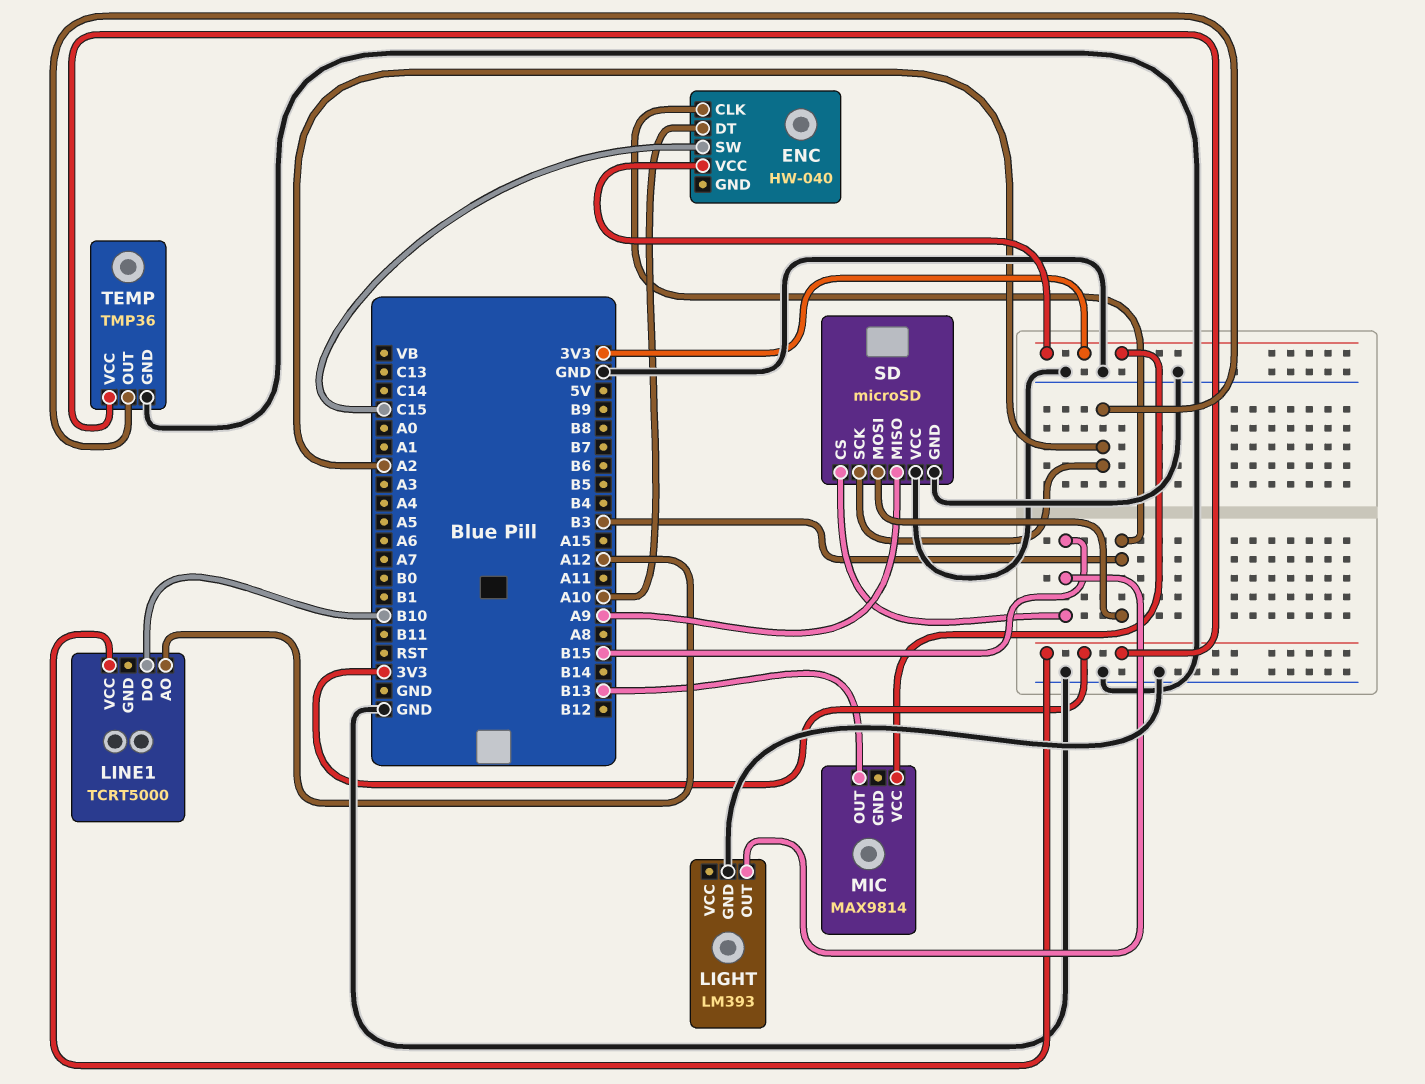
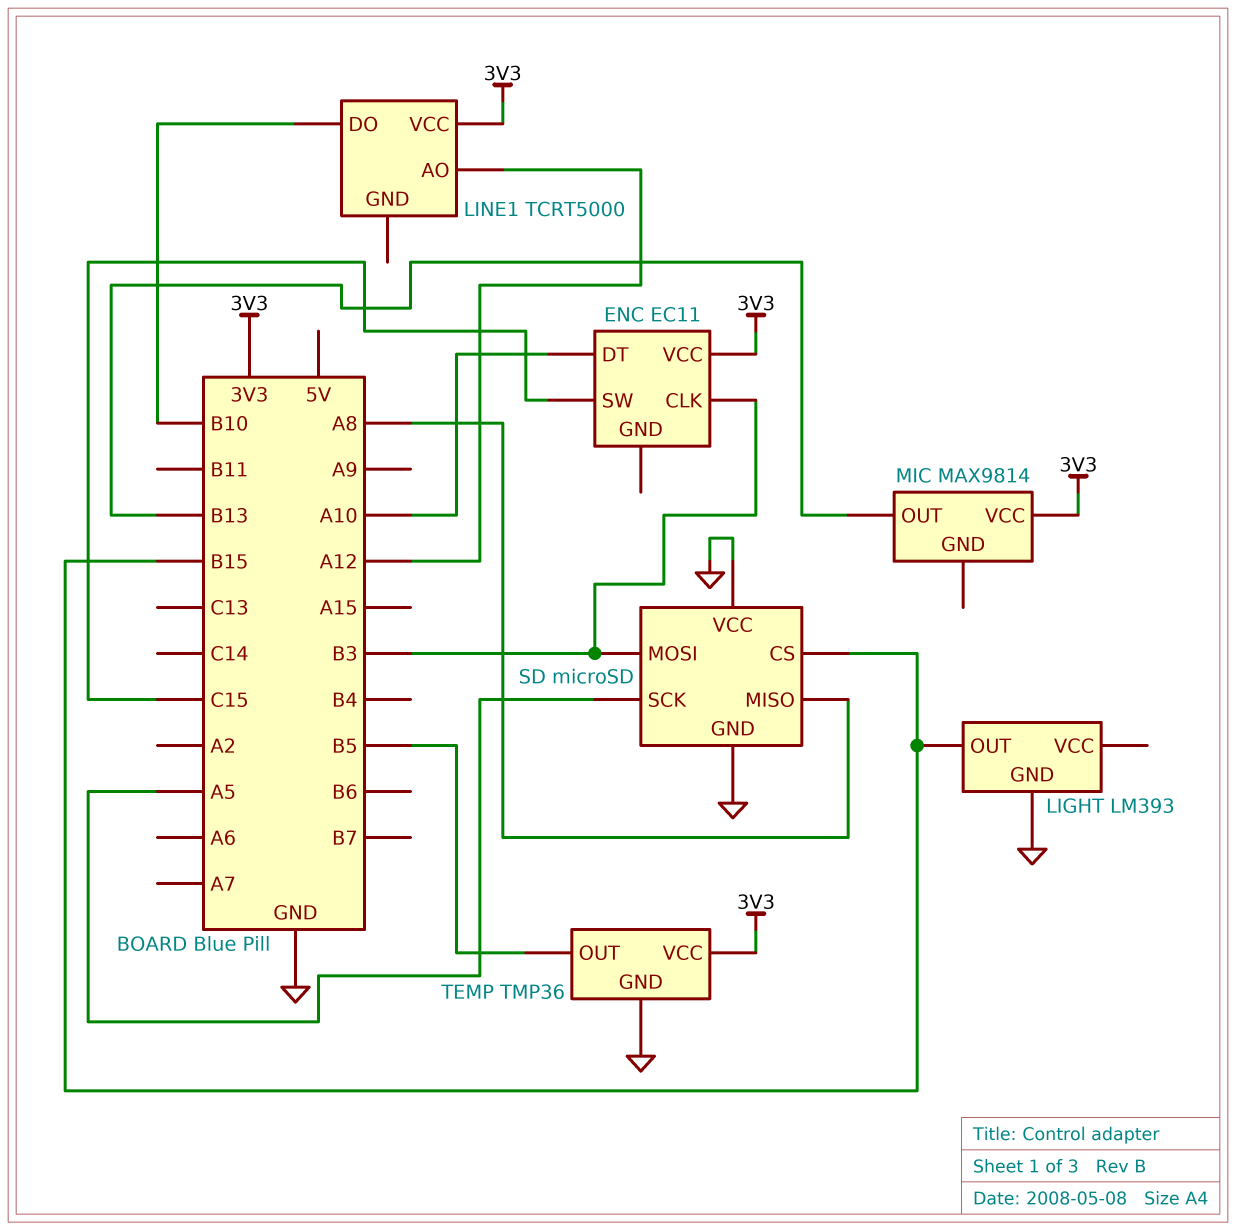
ENC: HW-040 -> EC11
SD pin MISO: A9 -> A8
SD pin SCK: A2 -> A5
TEMP pin OUT: A2 -> B5

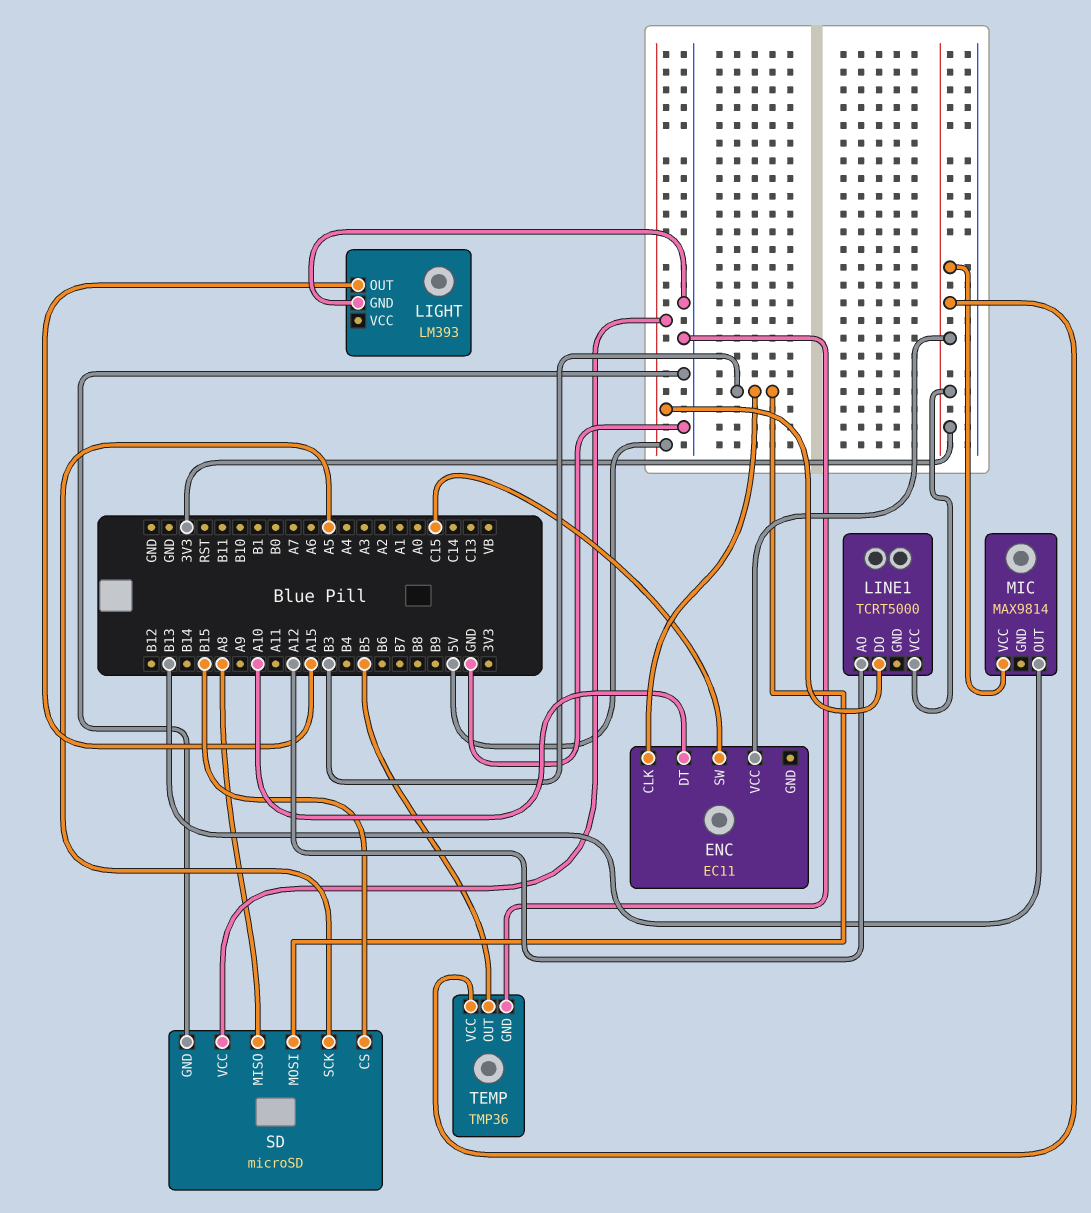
LIGHT pin OUT: B15 -> A15
LINE1 pin DO: B10 -> 5V
SD pin VCC: GND -> 5V

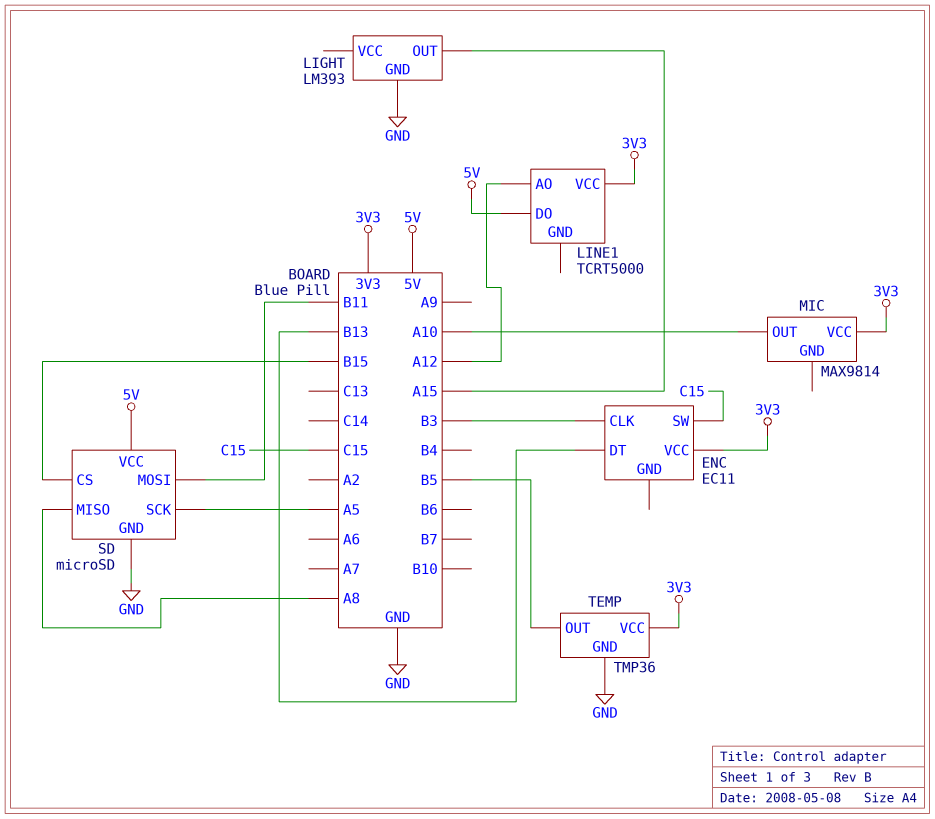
ENC pin DT: A10 -> B13
MIC pin OUT: B13 -> A10
SD pin MOSI: B3 -> B11

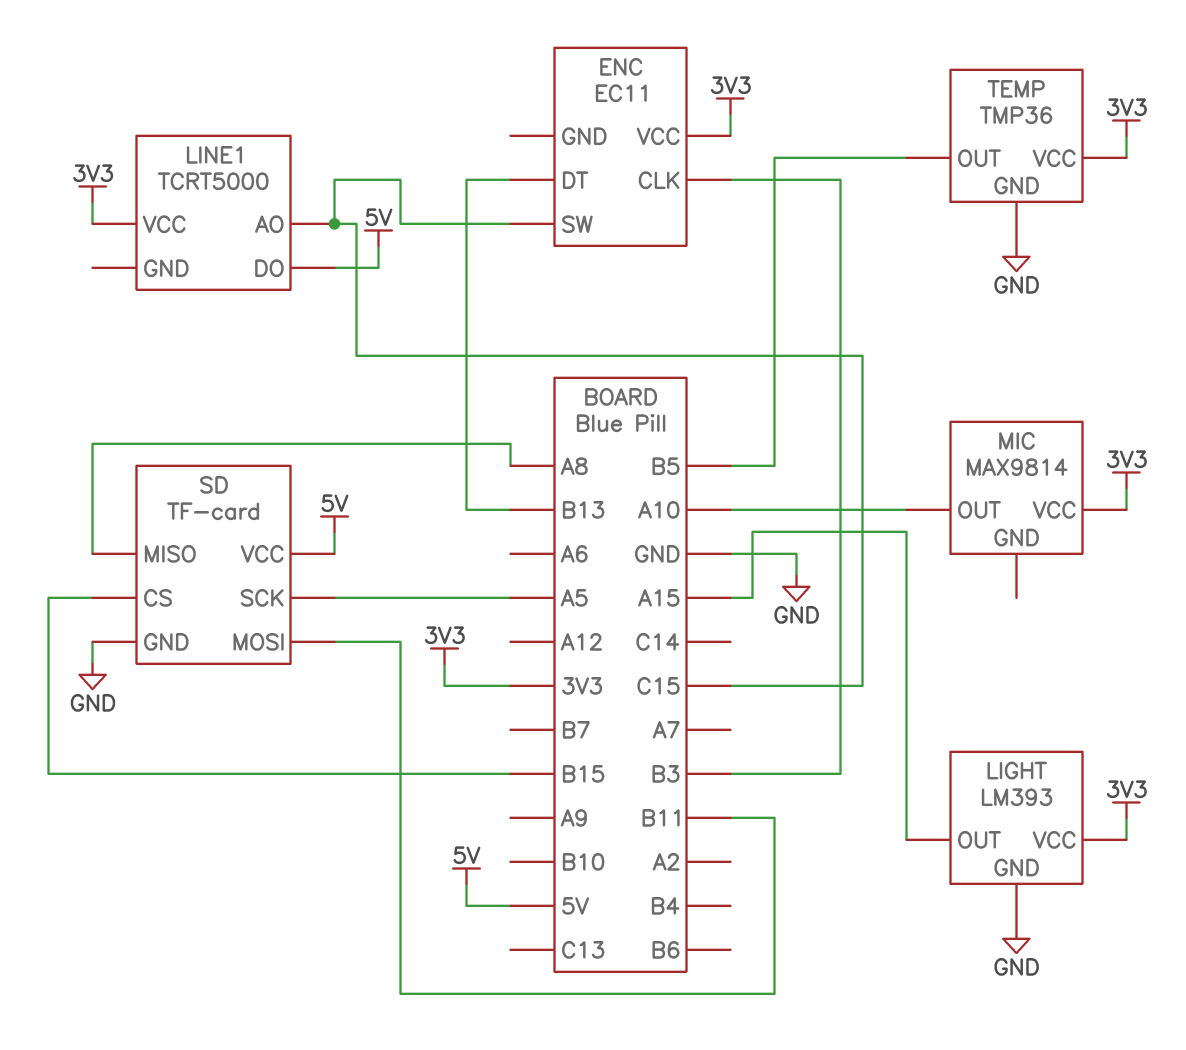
LIGHT pin VCC: none -> 3V3
LINE1 pin AO: A12 -> C15
SD: microSD -> TF-card

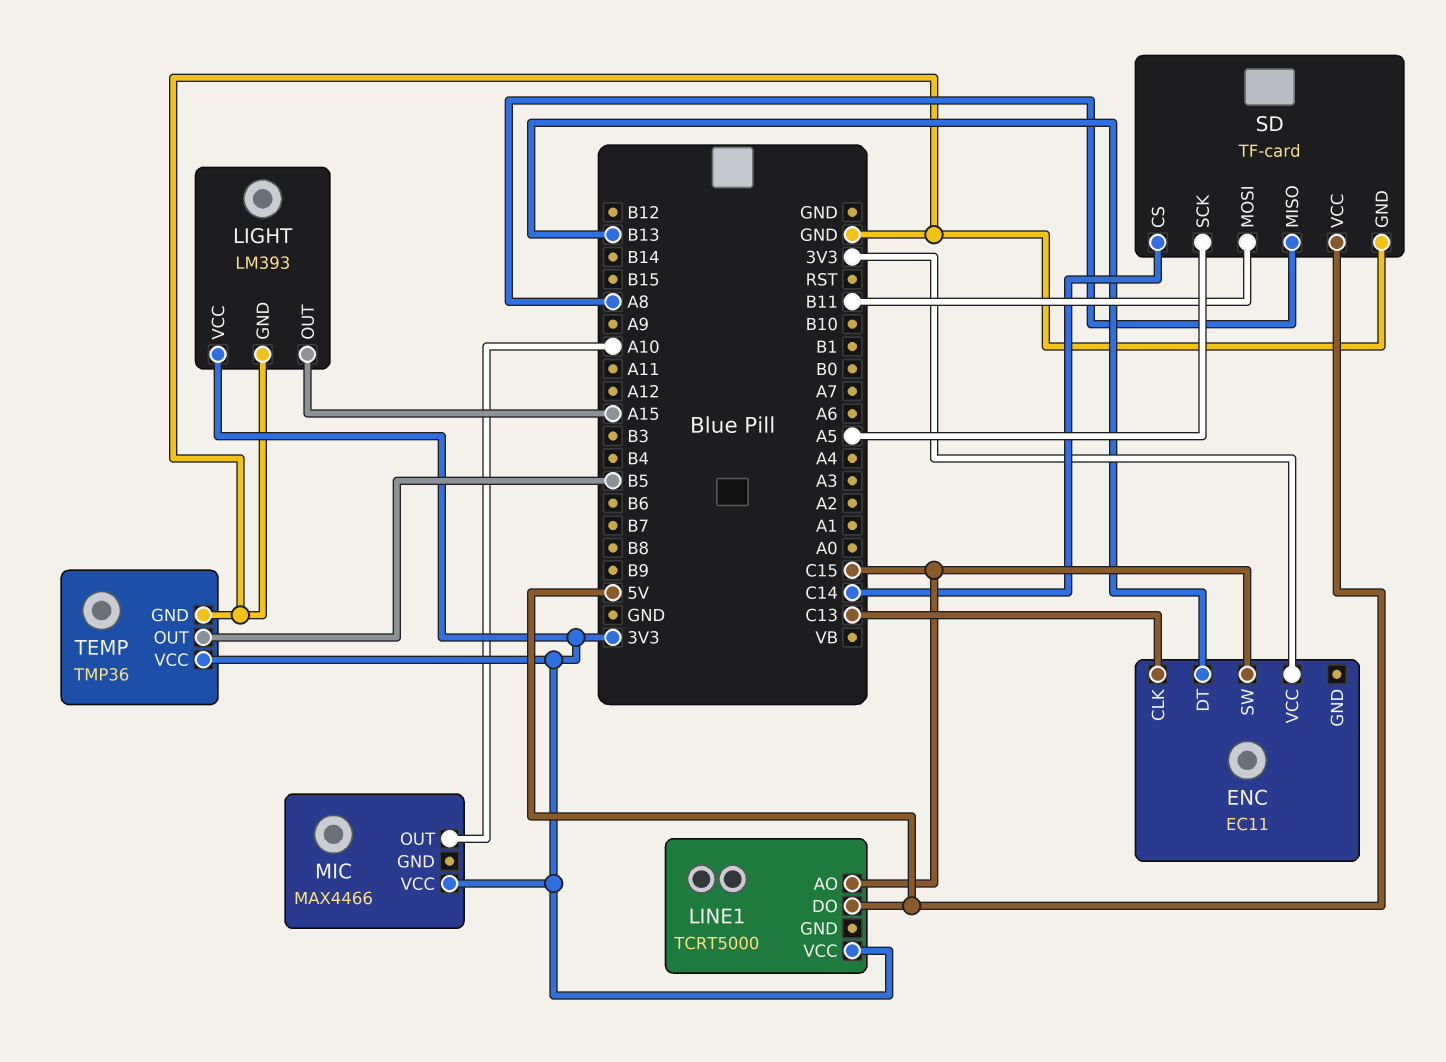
ENC pin CLK: B3 -> C13
MIC: MAX9814 -> MAX4466
SD pin CS: B15 -> C14

